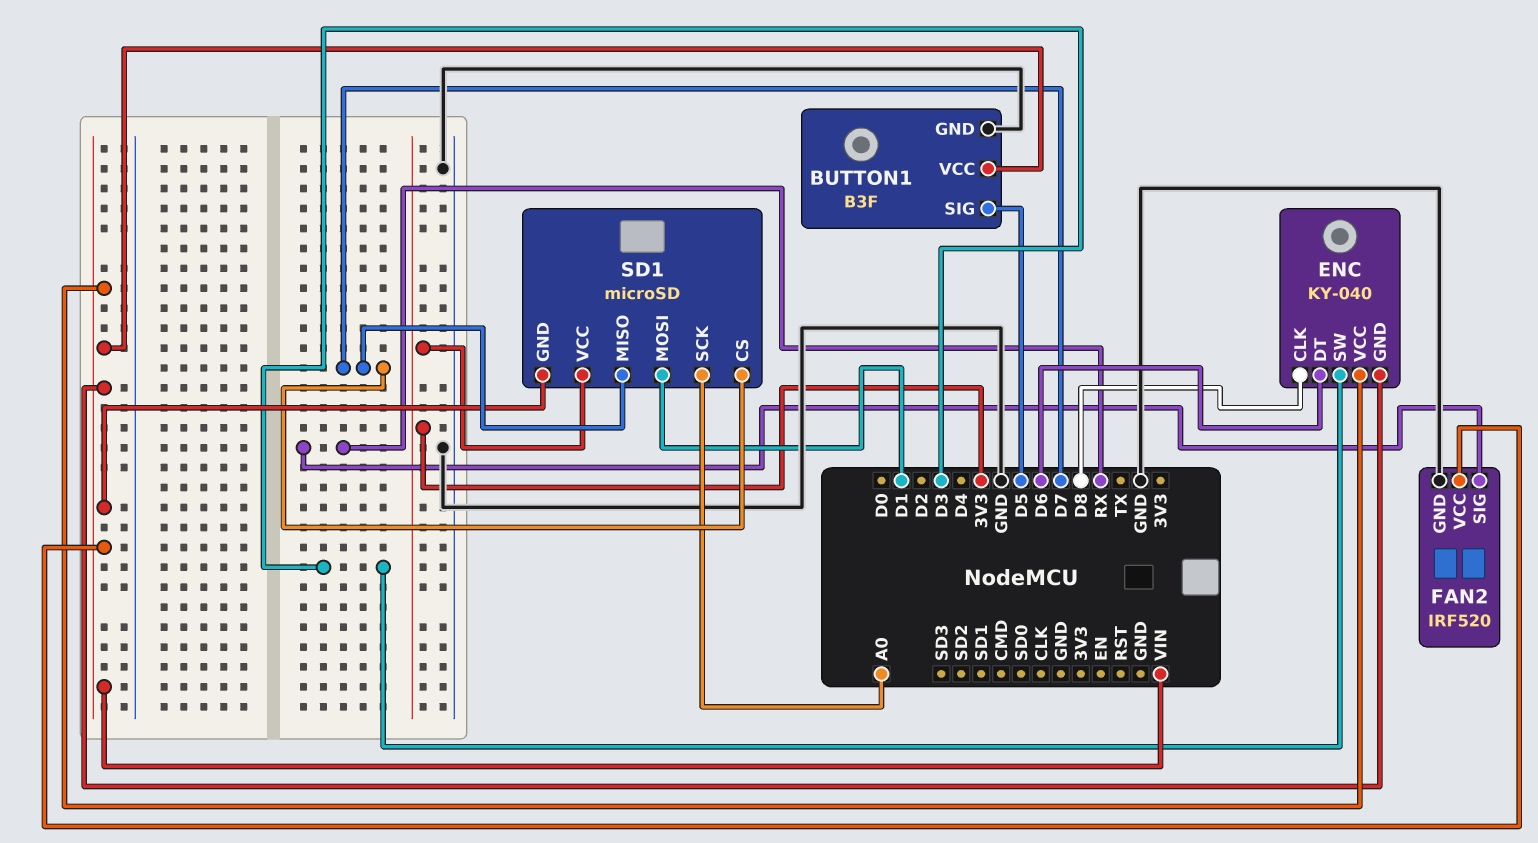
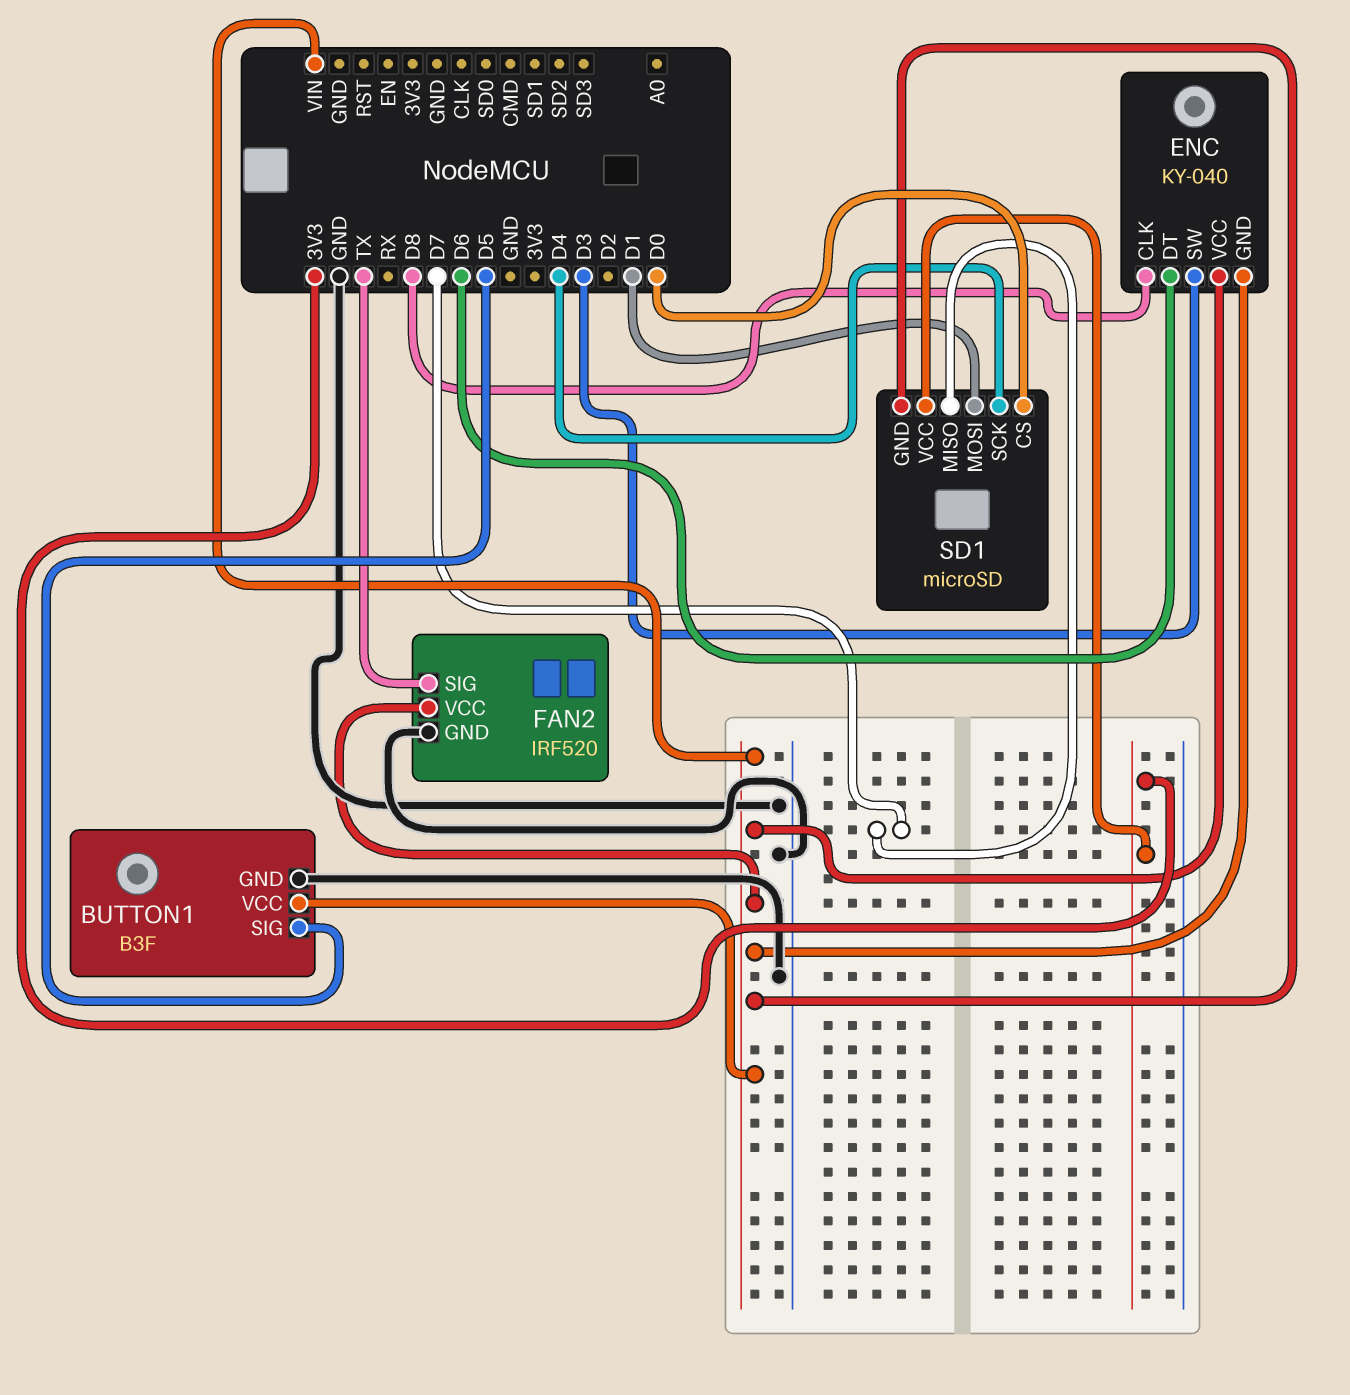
FAN2 pin SIG: RX -> TX
SD1 pin CS: D7 -> D0
SD1 pin SCK: A0 -> D4

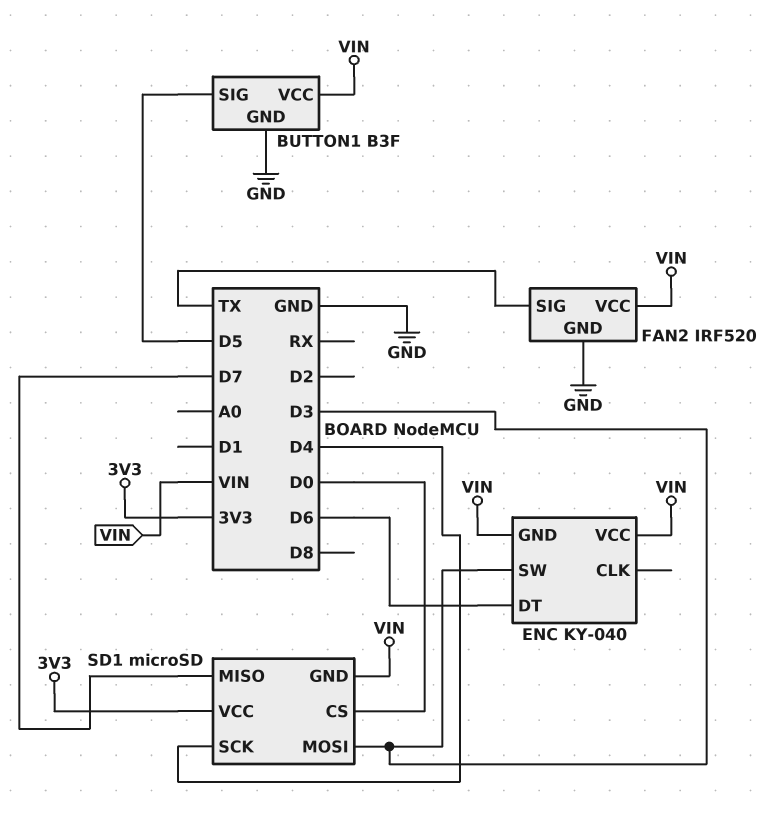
ENC pin CLK: D8 -> none
SD1 pin MOSI: D1 -> D3

